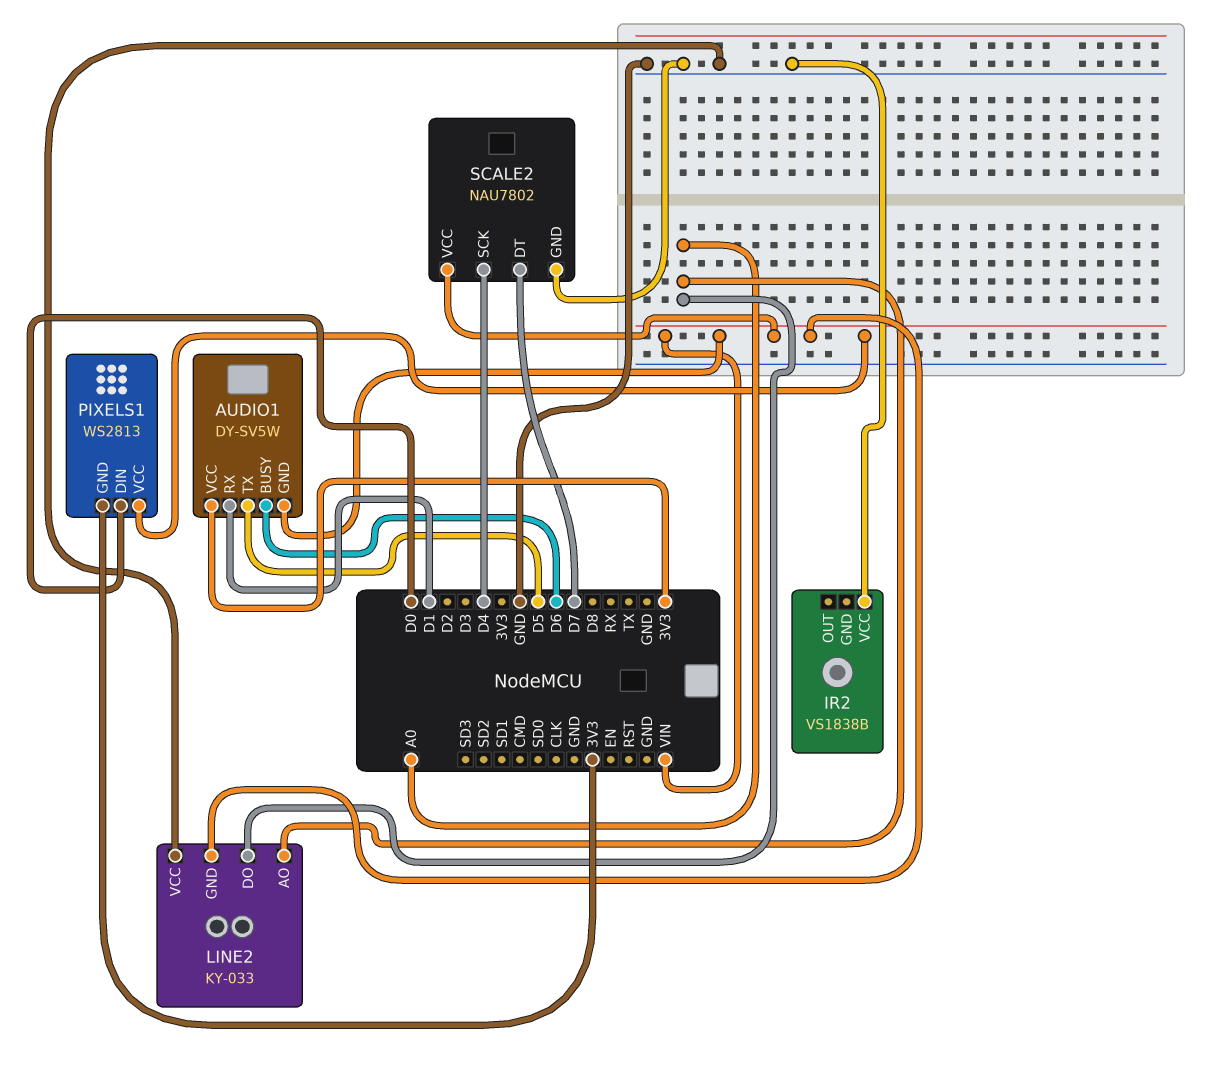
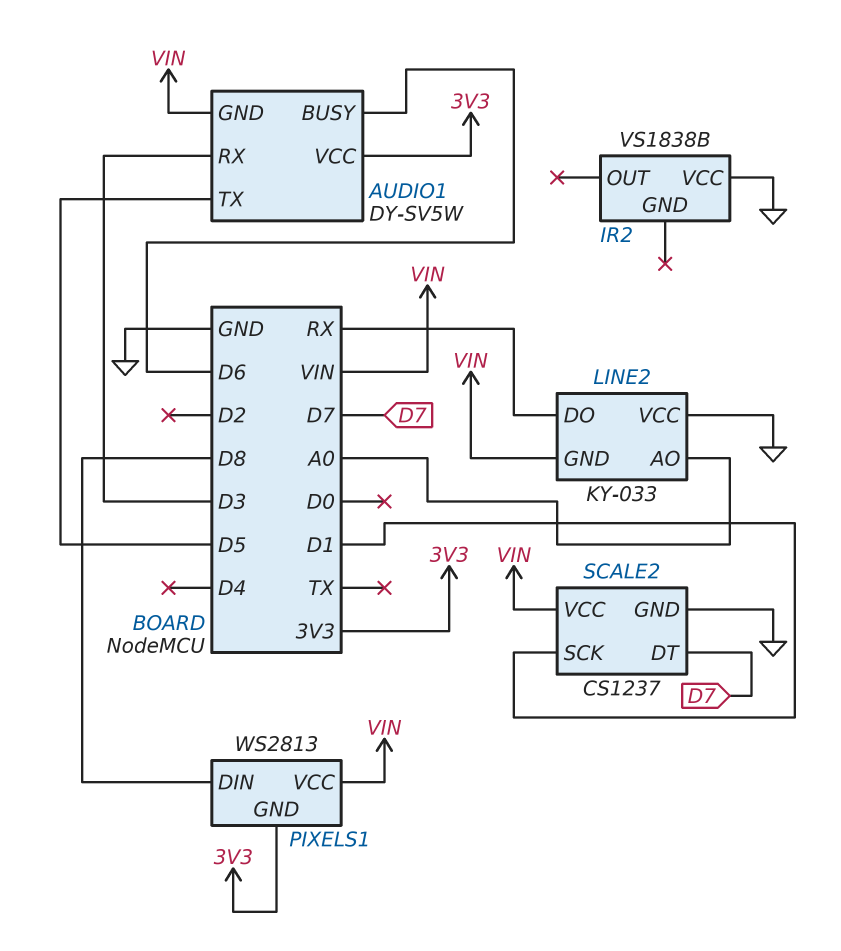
AUDIO1 pin RX: D1 -> D3
LINE2 pin DO: A0 -> RX
PIXELS1 pin DIN: D0 -> D8
SCALE2: NAU7802 -> CS1237
SCALE2 pin SCK: D4 -> D1

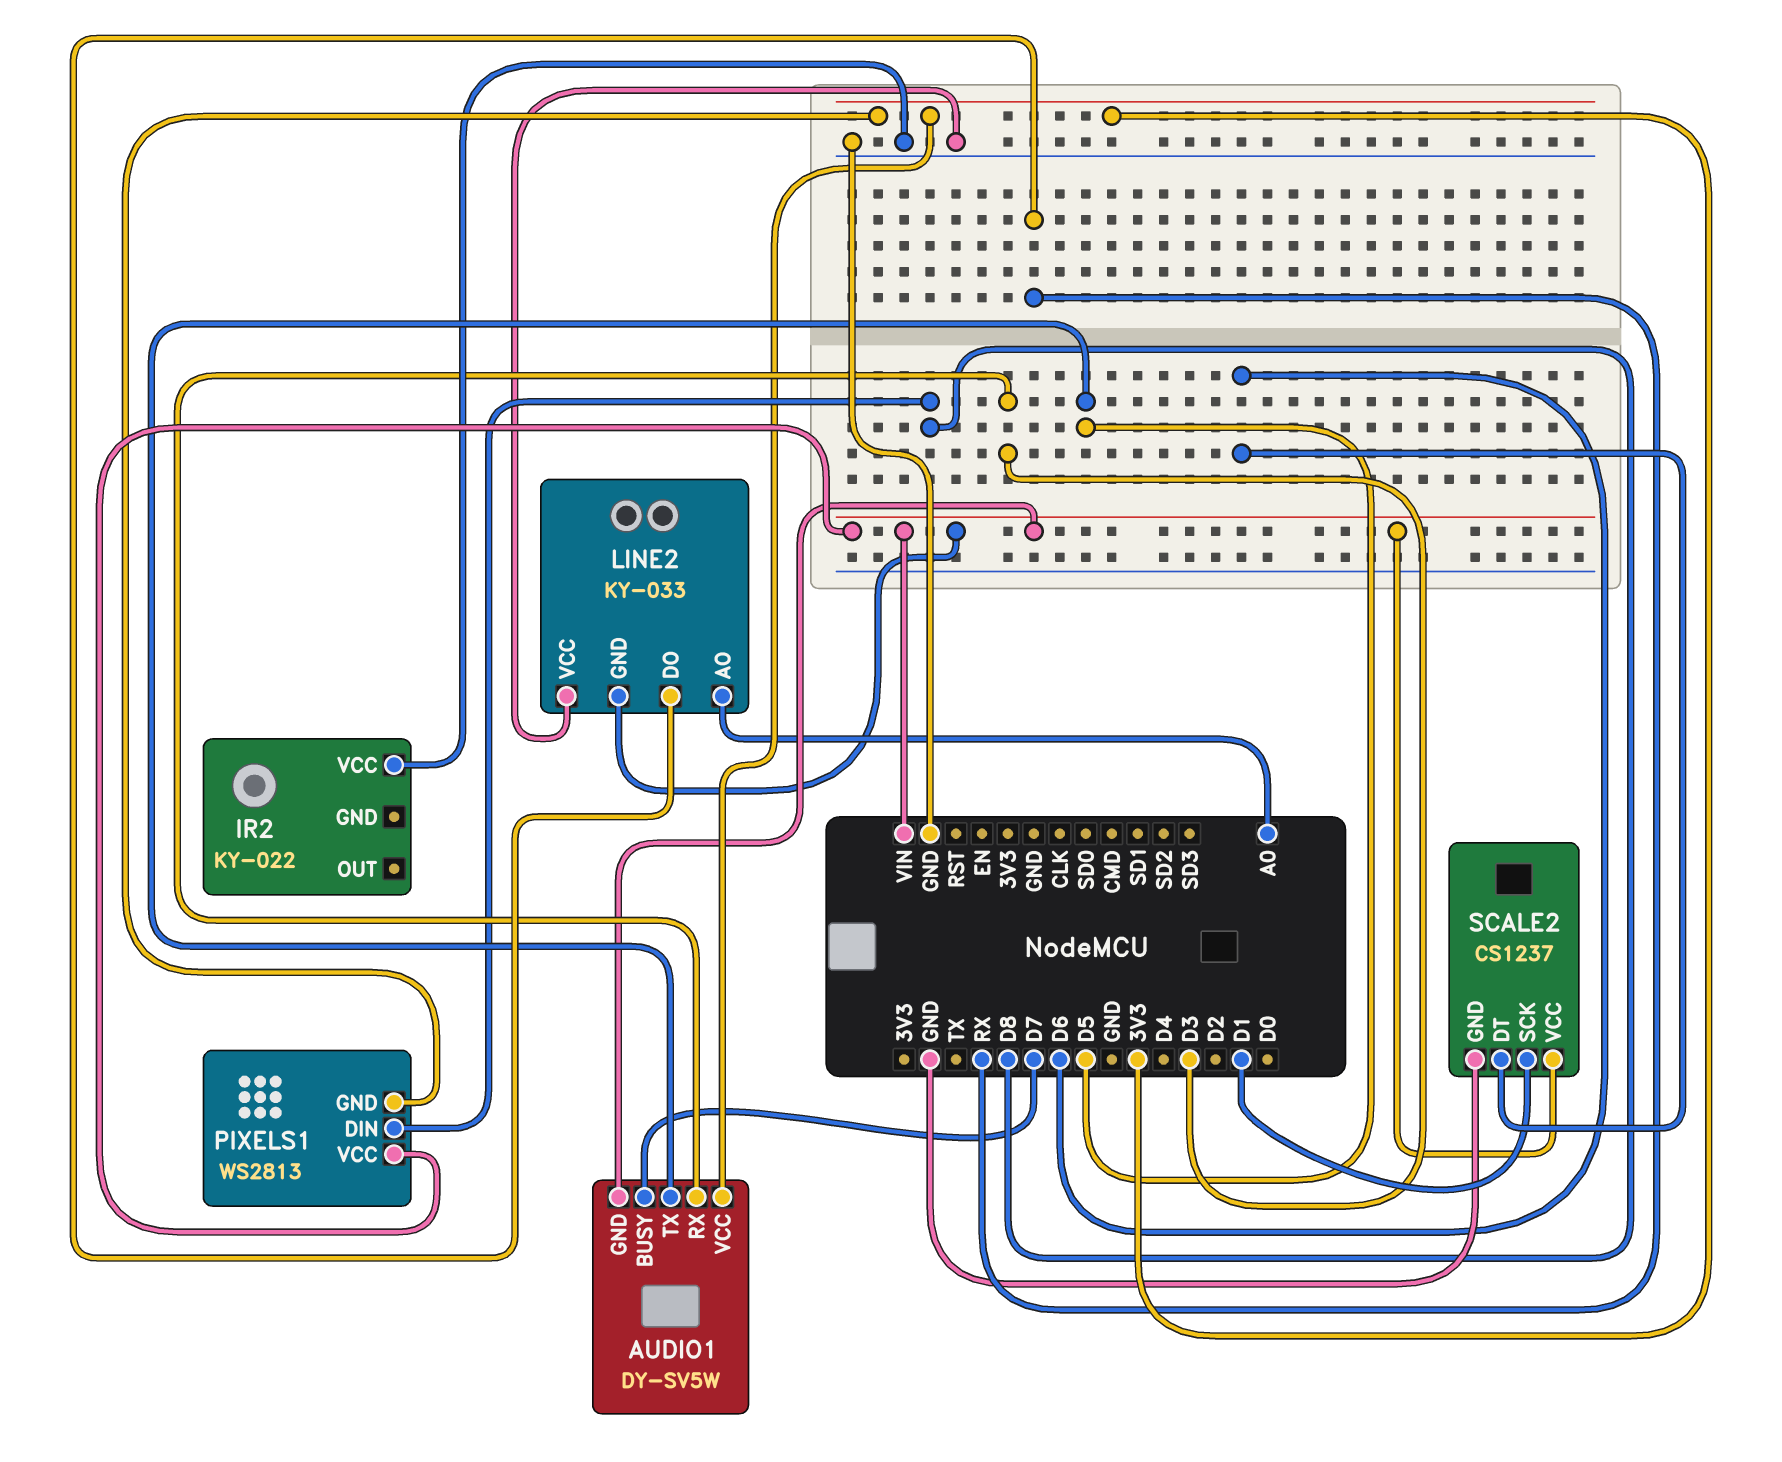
AUDIO1 pin BUSY: D6 -> D7
IR2: VS1838B -> KY-022
SCALE2 pin DT: D7 -> D6

